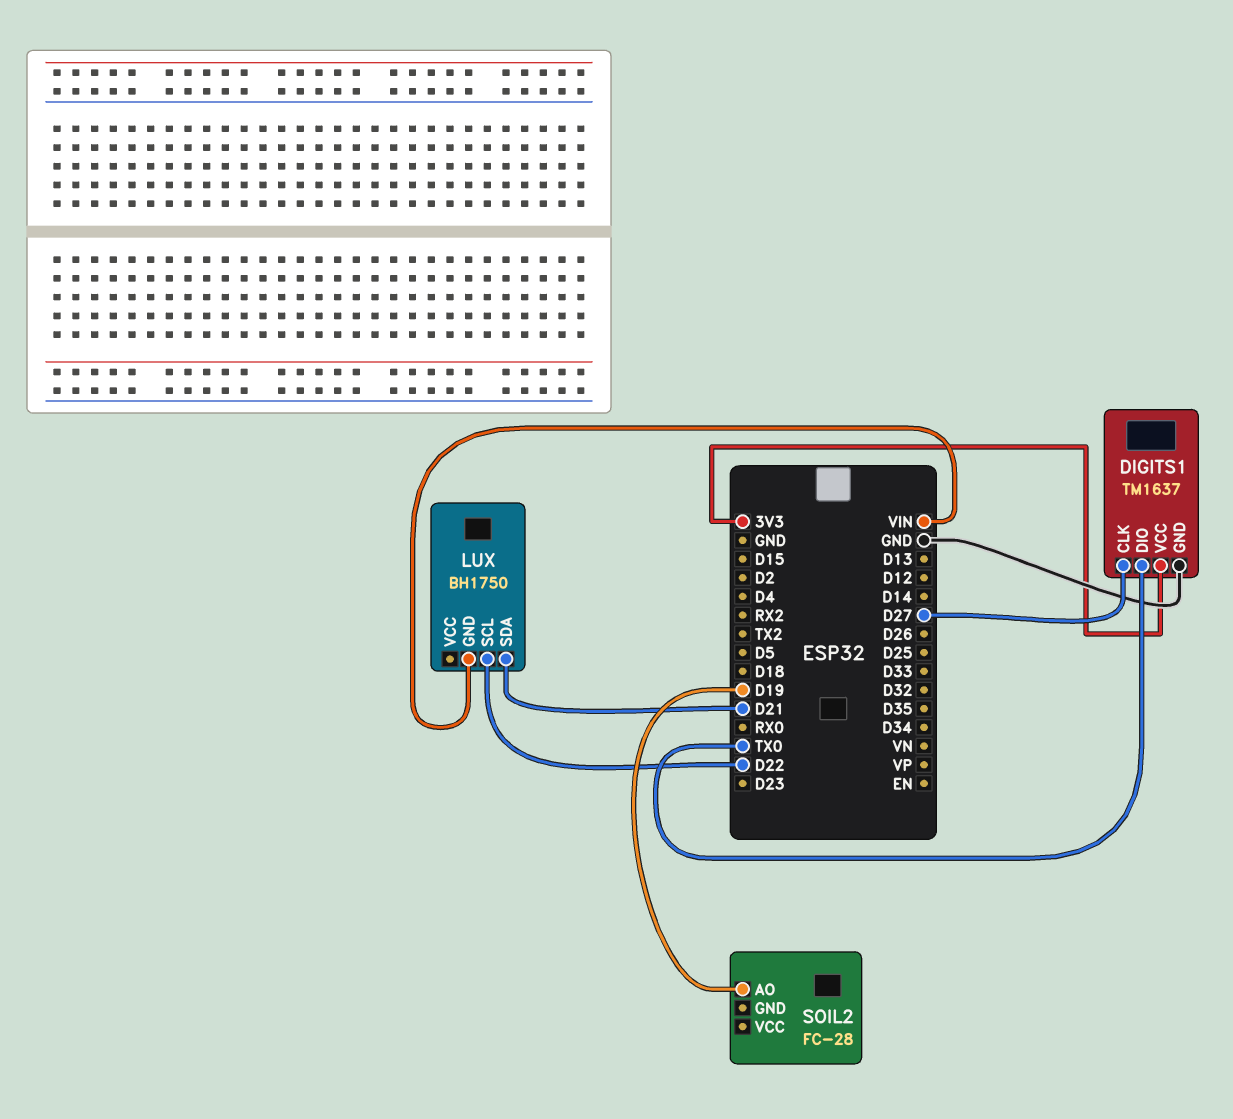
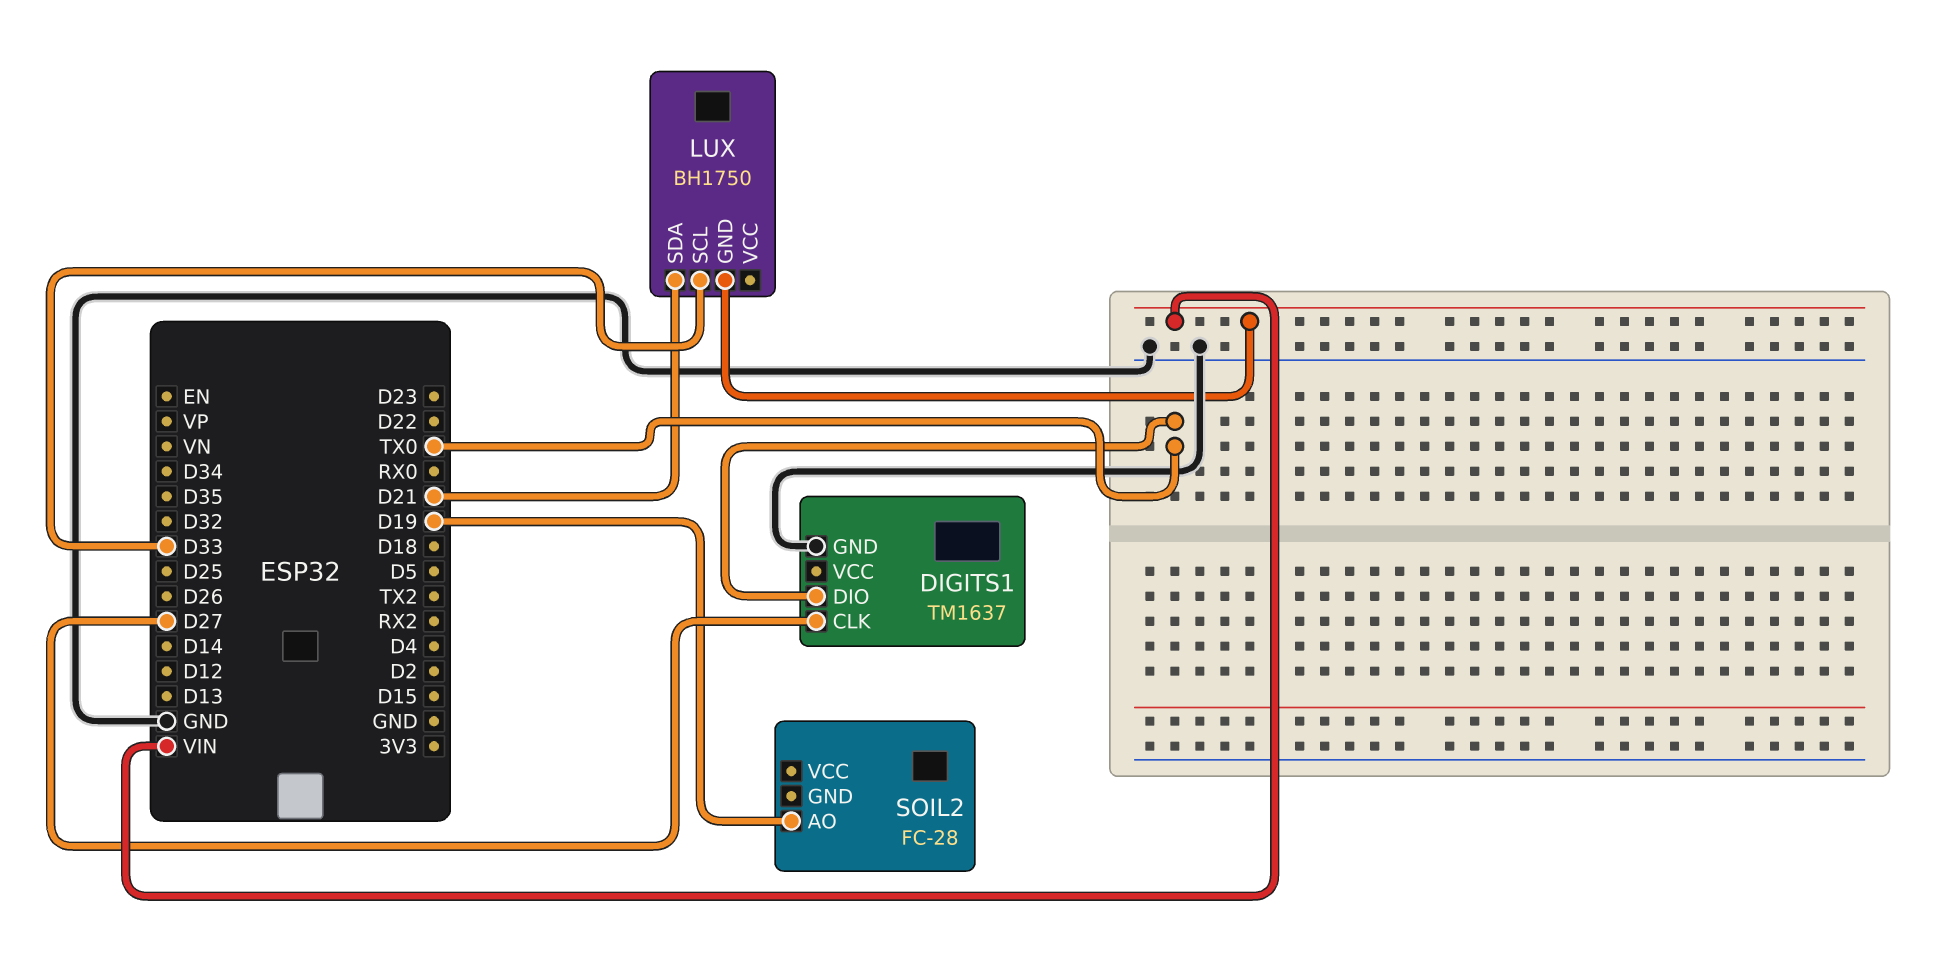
DIGITS1 pin VCC: 3V3 -> none
LUX pin SCL: D22 -> D33

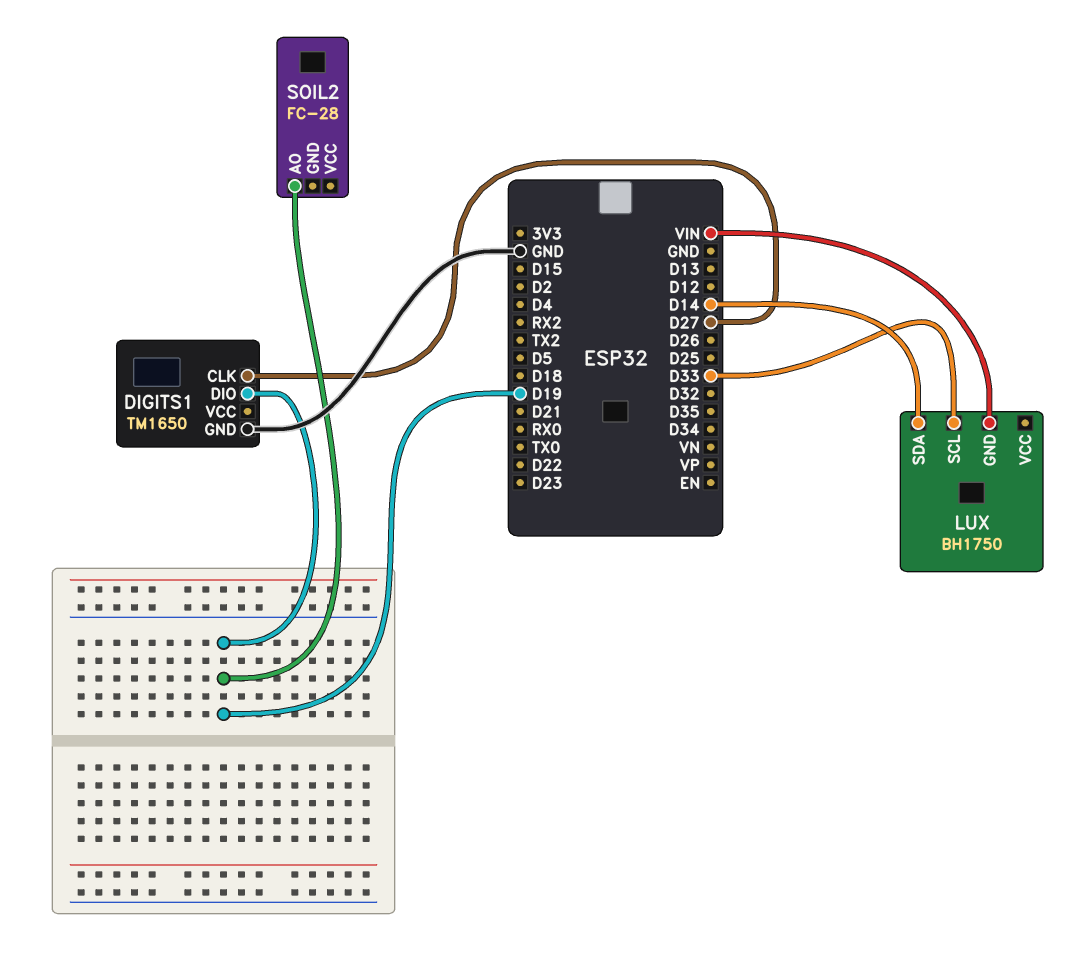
DIGITS1: TM1637 -> TM1650
DIGITS1 pin DIO: TX0 -> D19
LUX pin SDA: D21 -> D14

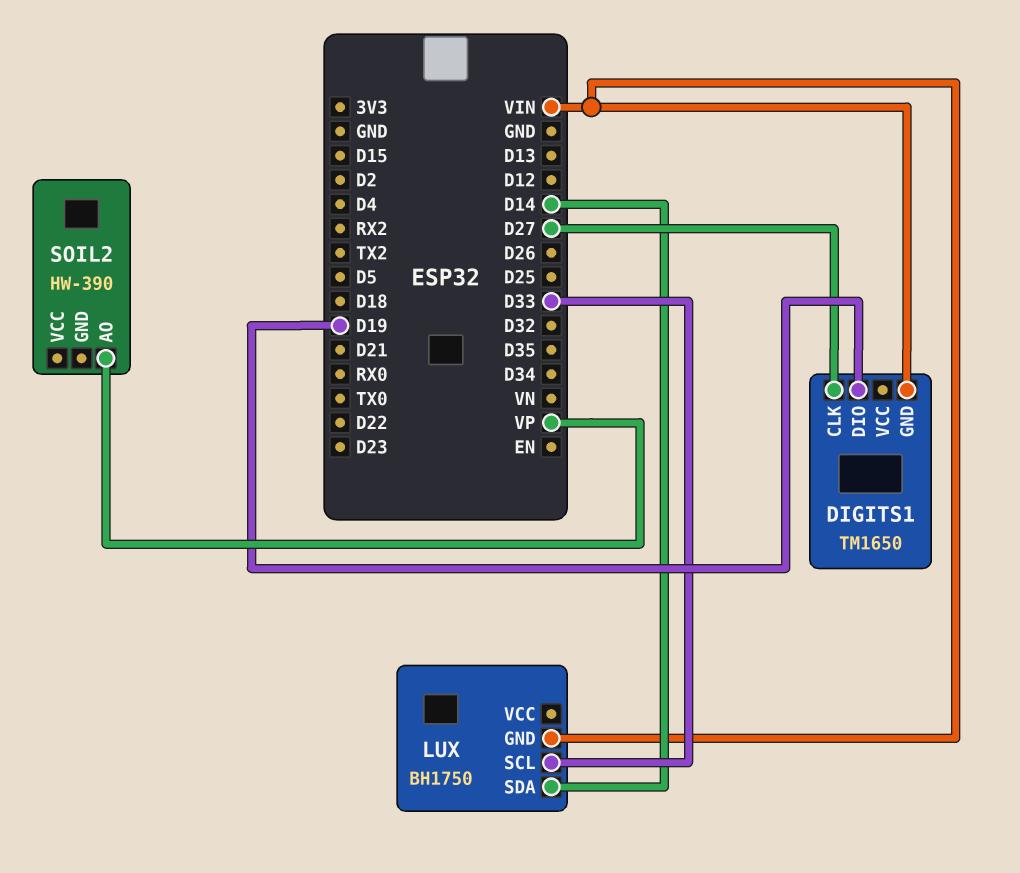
DIGITS1 pin GND: GND -> VIN
SOIL2: FC-28 -> HW-390
SOIL2 pin AO: D19 -> VP

